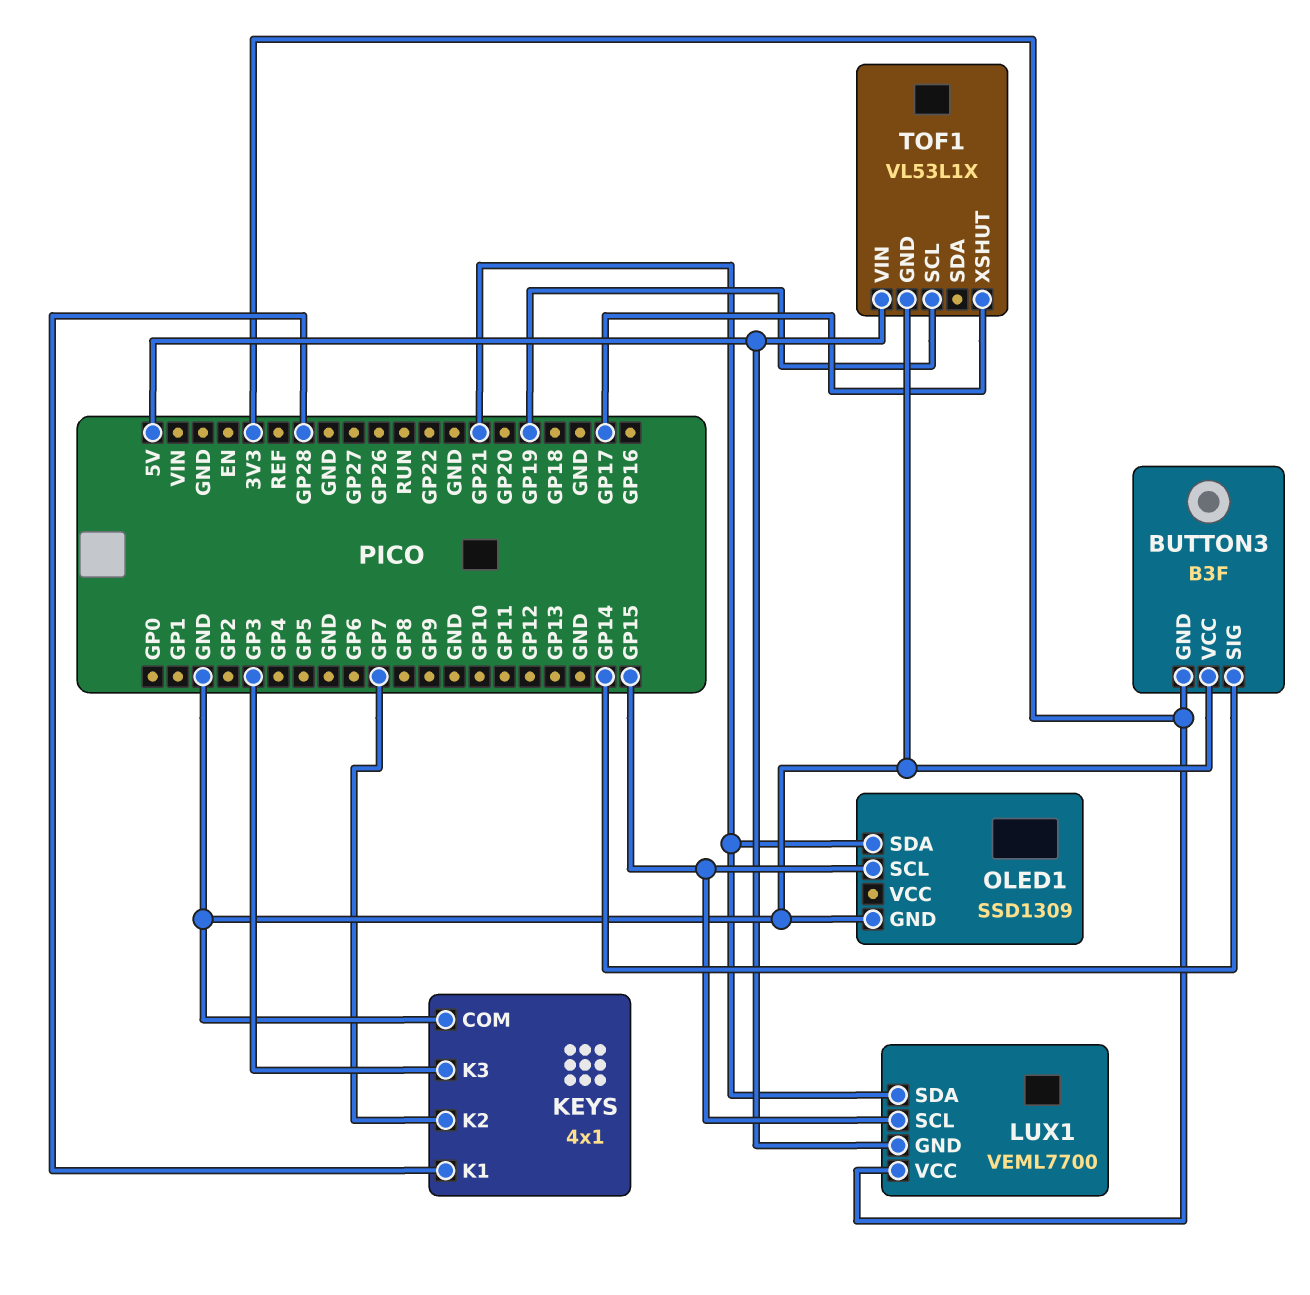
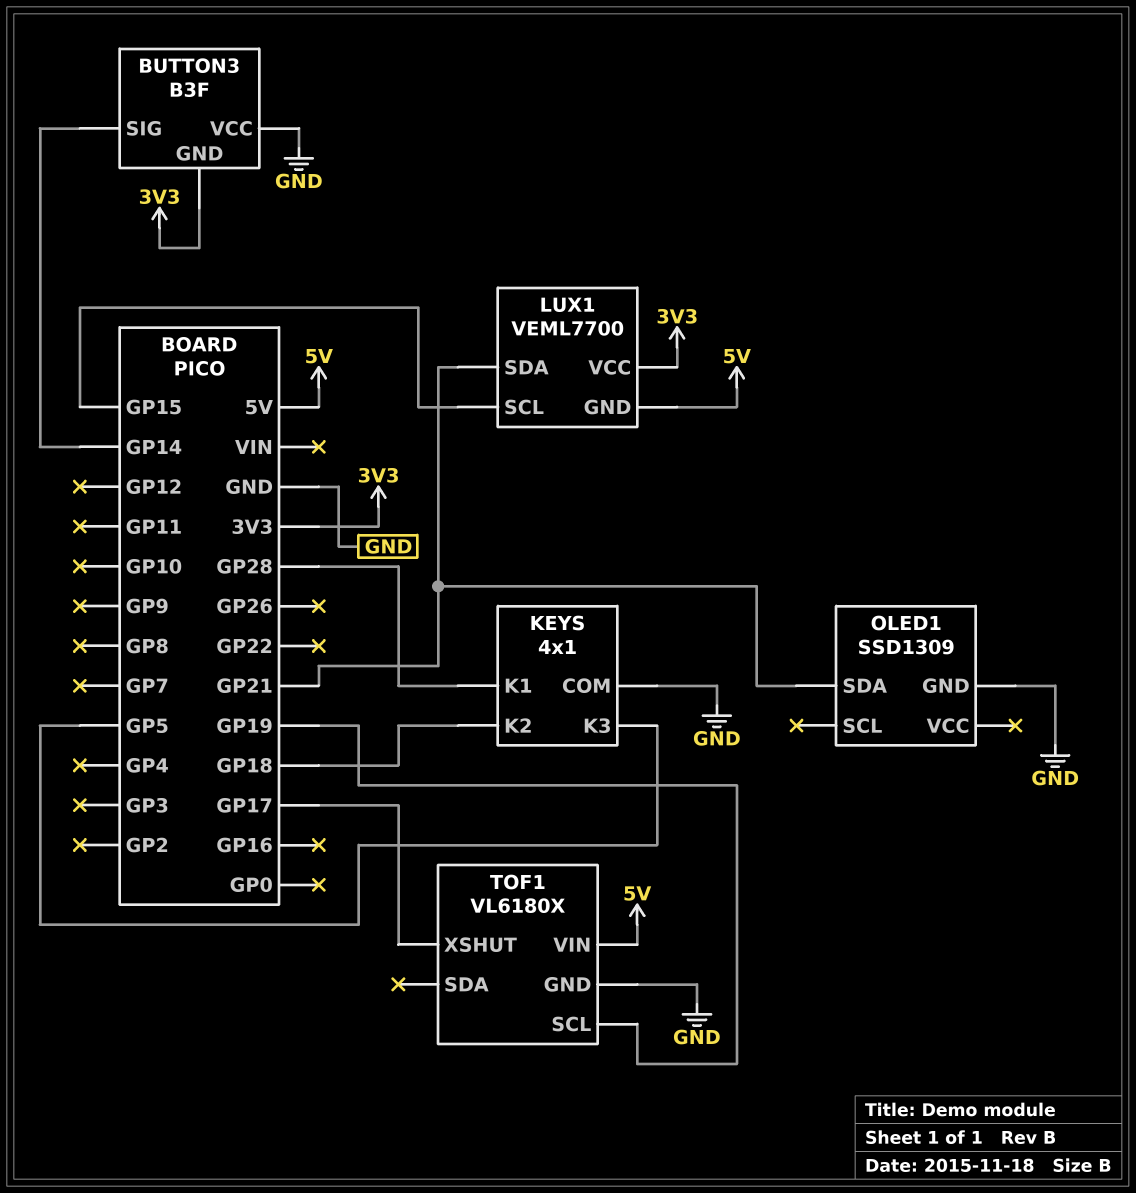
KEYS pin K2: GP7 -> GP18
KEYS pin K3: GP3 -> GP5
OLED1 pin SCL: GP15 -> none
TOF1: VL53L1X -> VL6180X

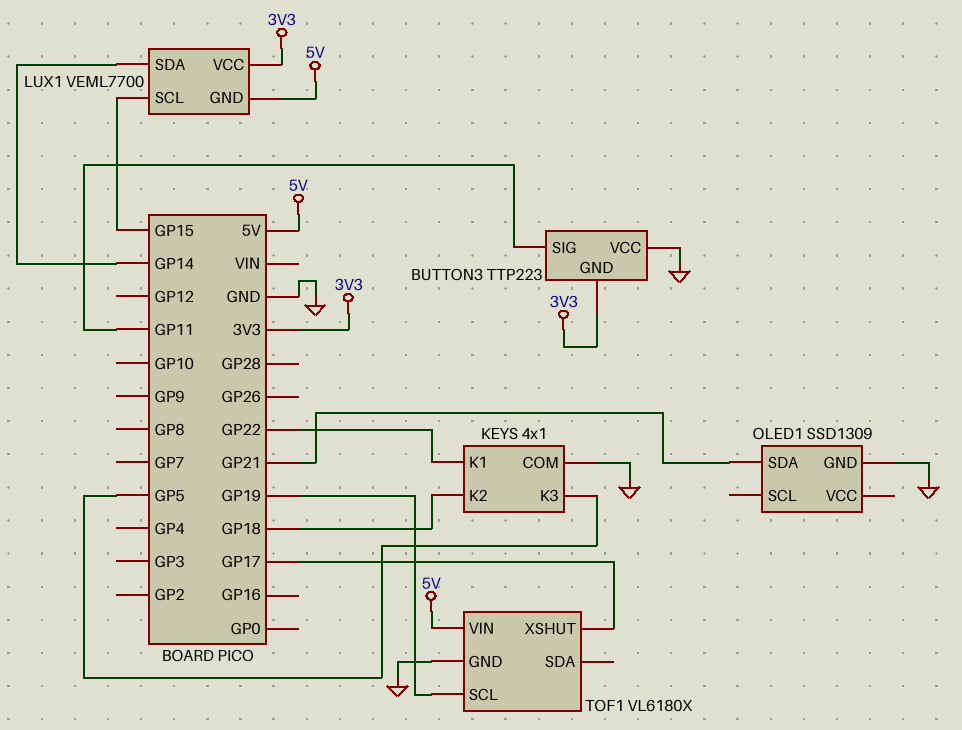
BUTTON3: B3F -> TTP223
BUTTON3 pin SIG: GP14 -> GP11
KEYS pin K1: GP28 -> GP22
LUX1 pin SDA: GP21 -> GP14

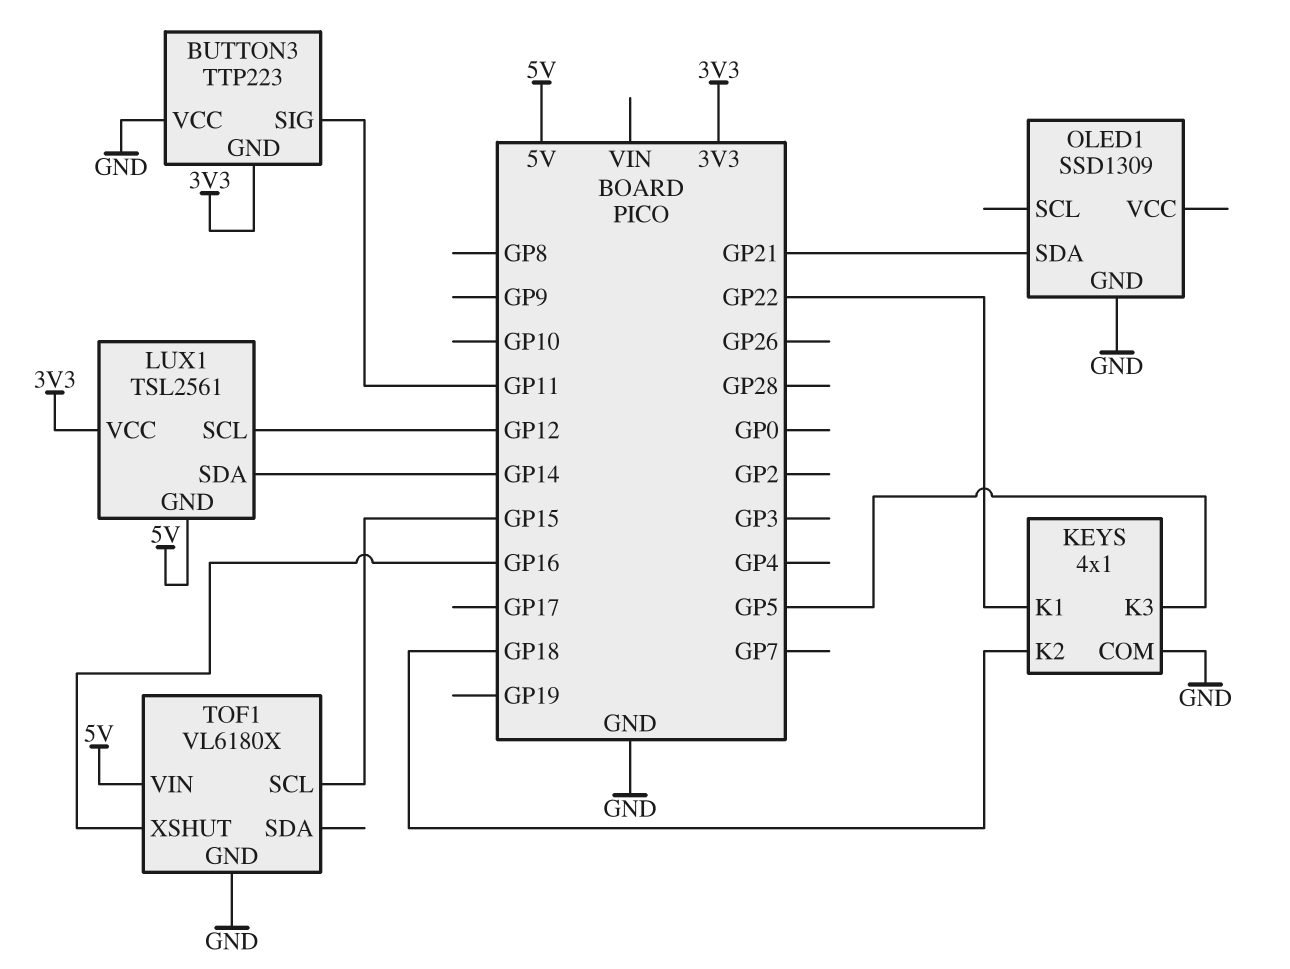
LUX1: VEML7700 -> TSL2561
LUX1 pin SCL: GP15 -> GP12
TOF1 pin SCL: GP19 -> GP15
TOF1 pin XSHUT: GP17 -> GP16

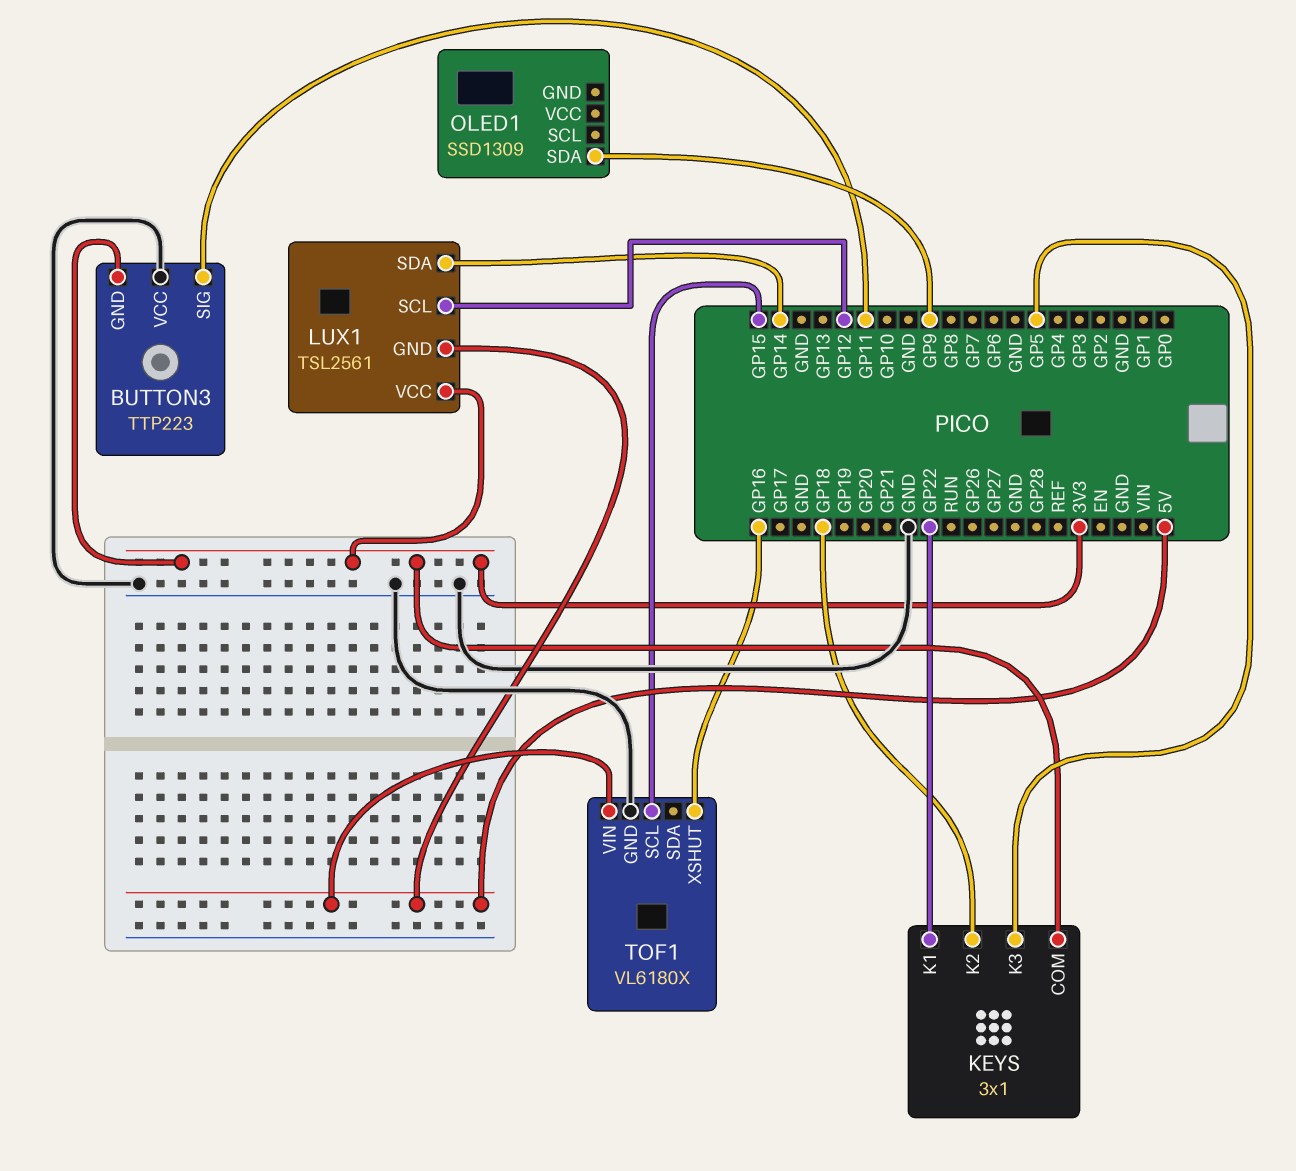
KEYS: 4x1 -> 3x1
KEYS pin COM: GND -> 3V3
OLED1 pin GND: GND -> none
OLED1 pin SDA: GP21 -> GP9

